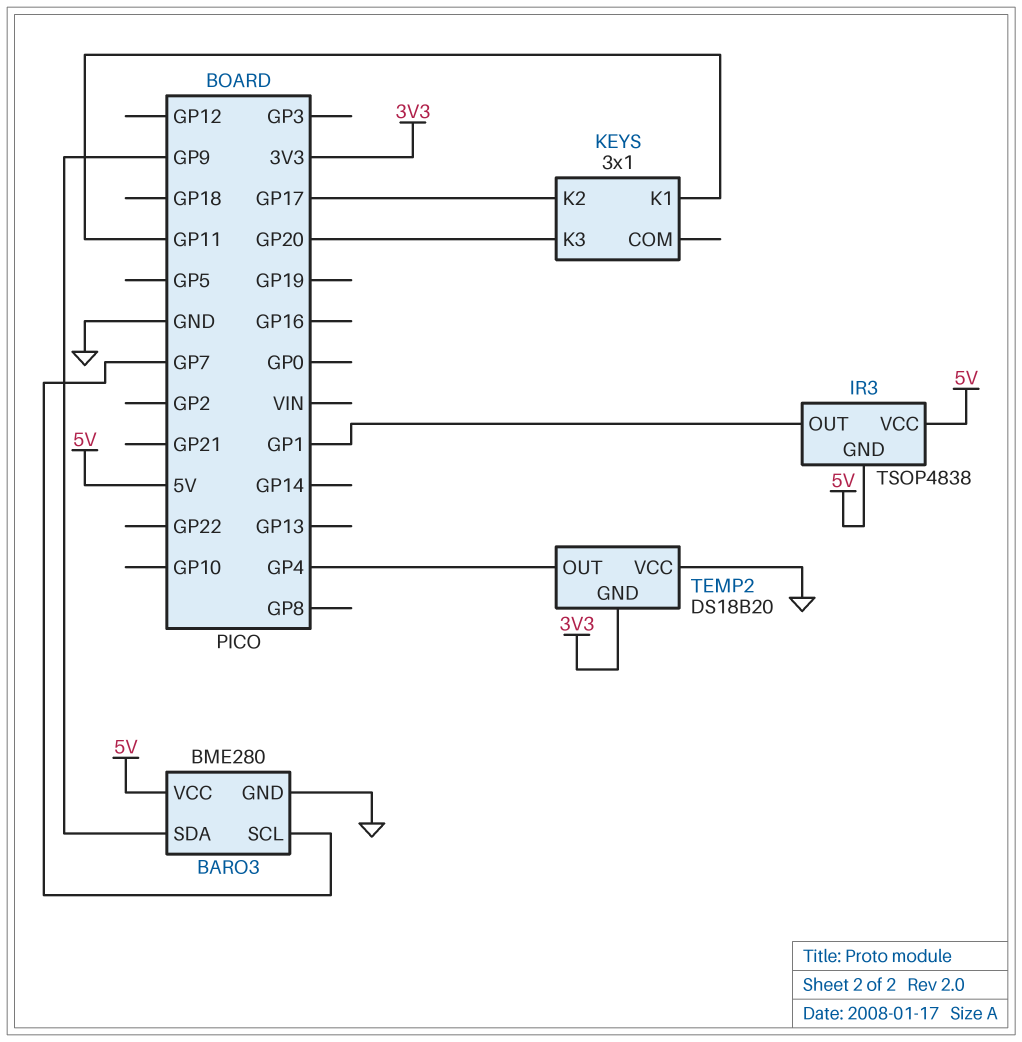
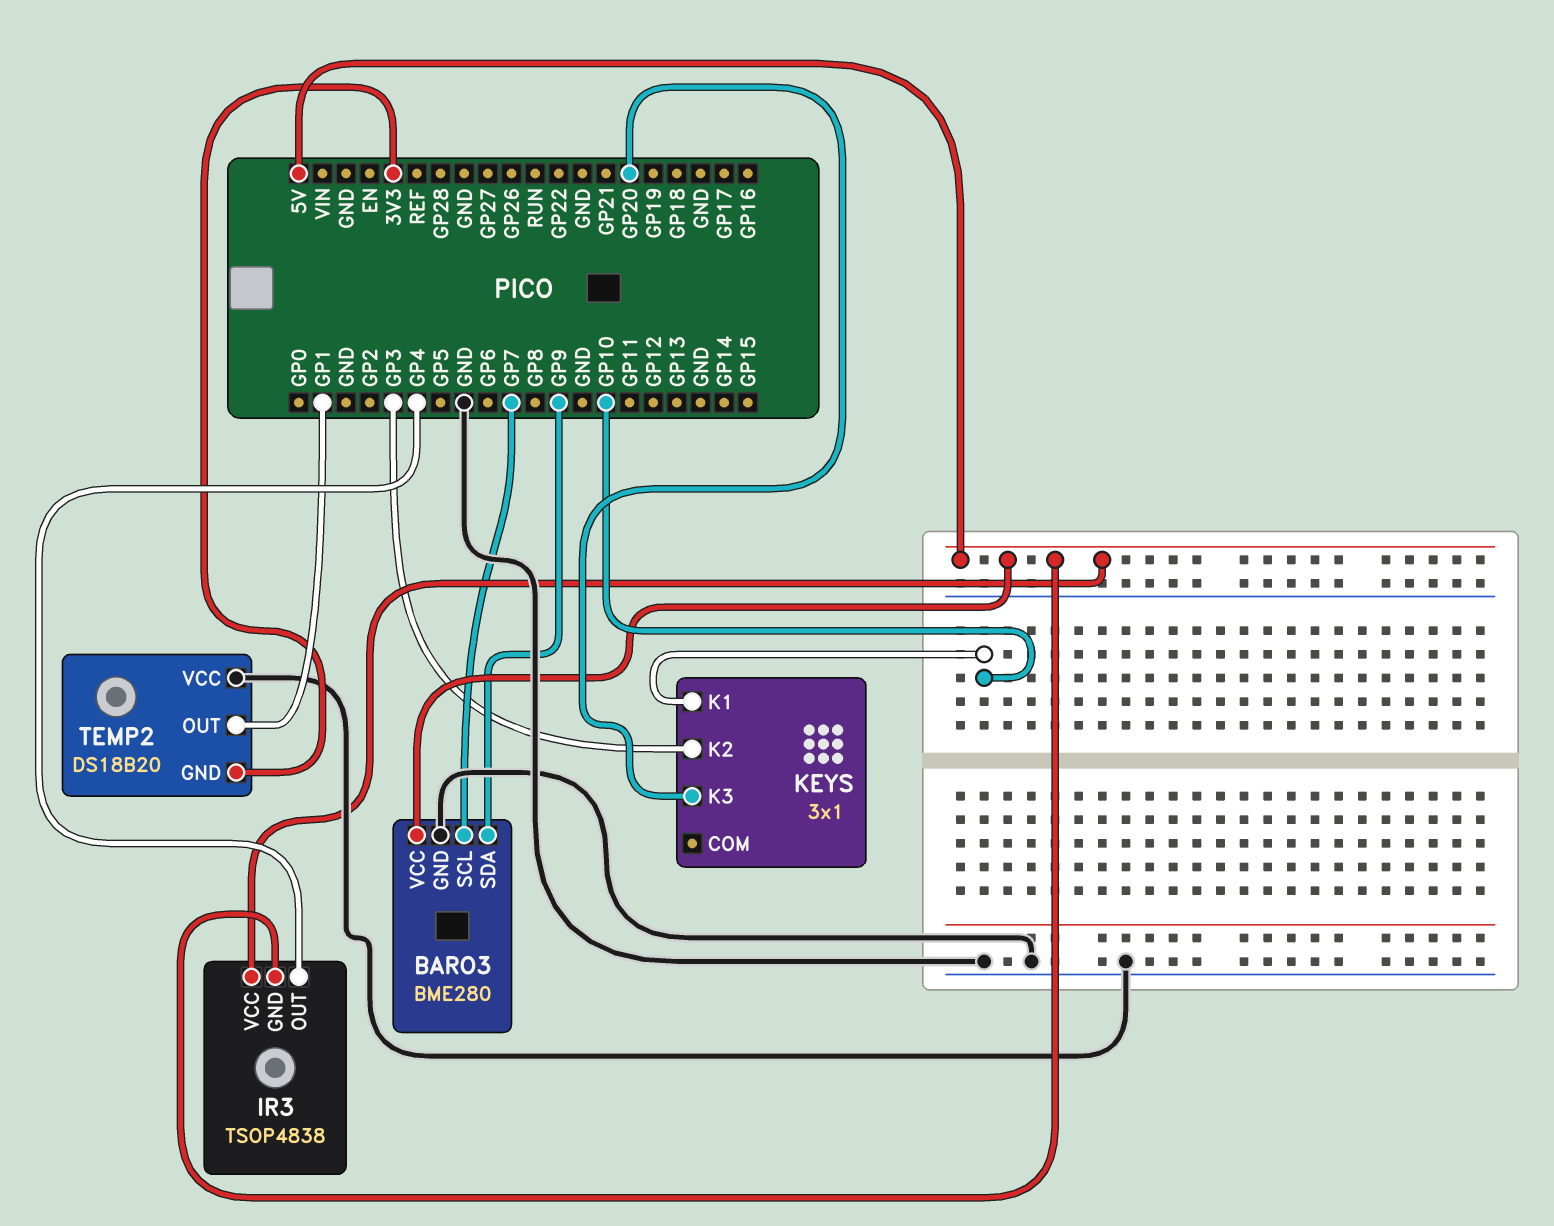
IR3 pin OUT: GP1 -> GP4
KEYS pin K1: GP11 -> GP10
KEYS pin K2: GP17 -> GP3
TEMP2 pin OUT: GP4 -> GP1

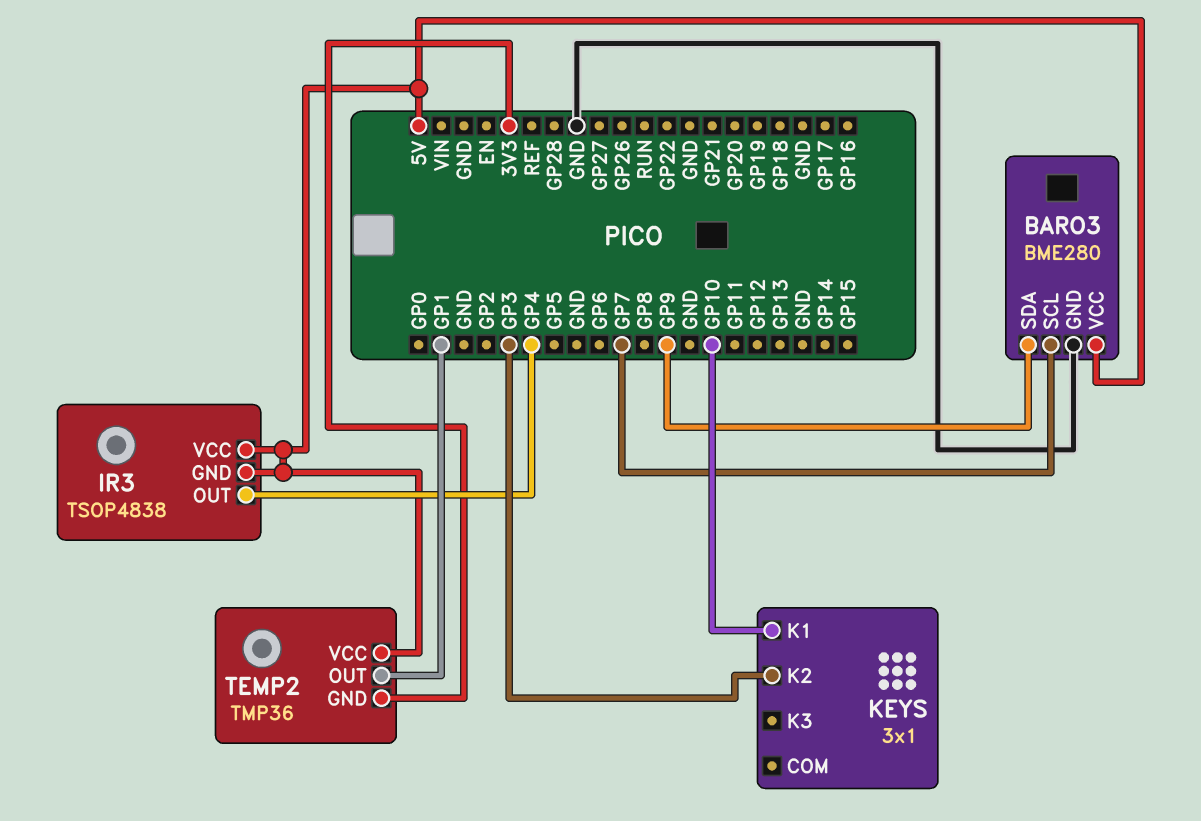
KEYS pin K3: GP20 -> none
TEMP2: DS18B20 -> TMP36
TEMP2 pin VCC: GND -> 5V

